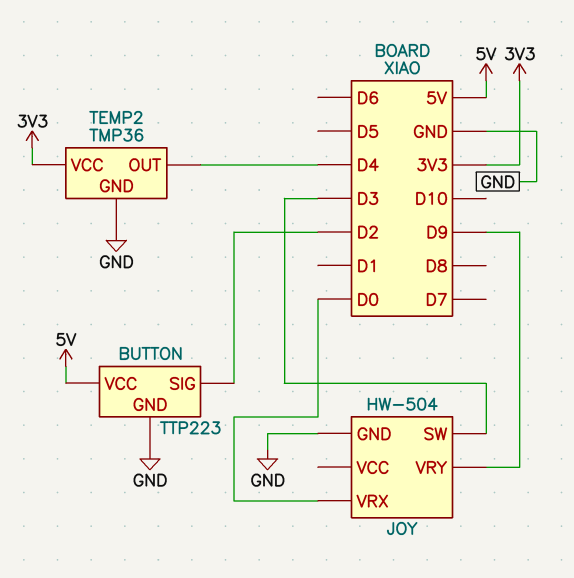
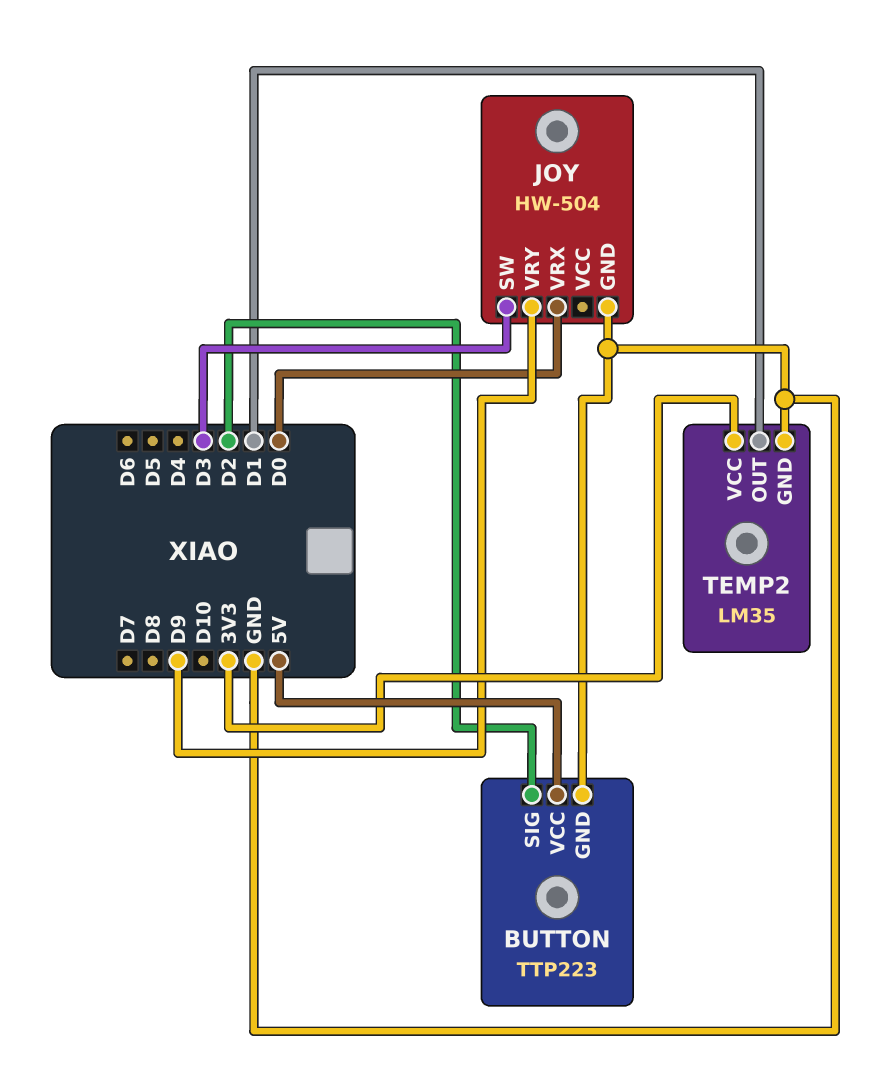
TEMP2: TMP36 -> LM35
TEMP2 pin OUT: D4 -> D1

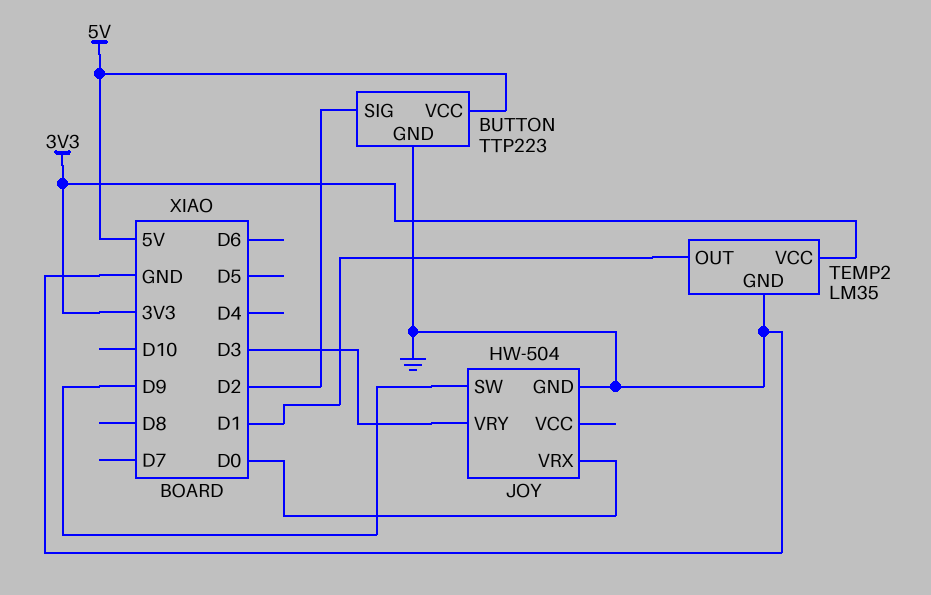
JOY pin SW: D3 -> D9
JOY pin VRY: D9 -> D3

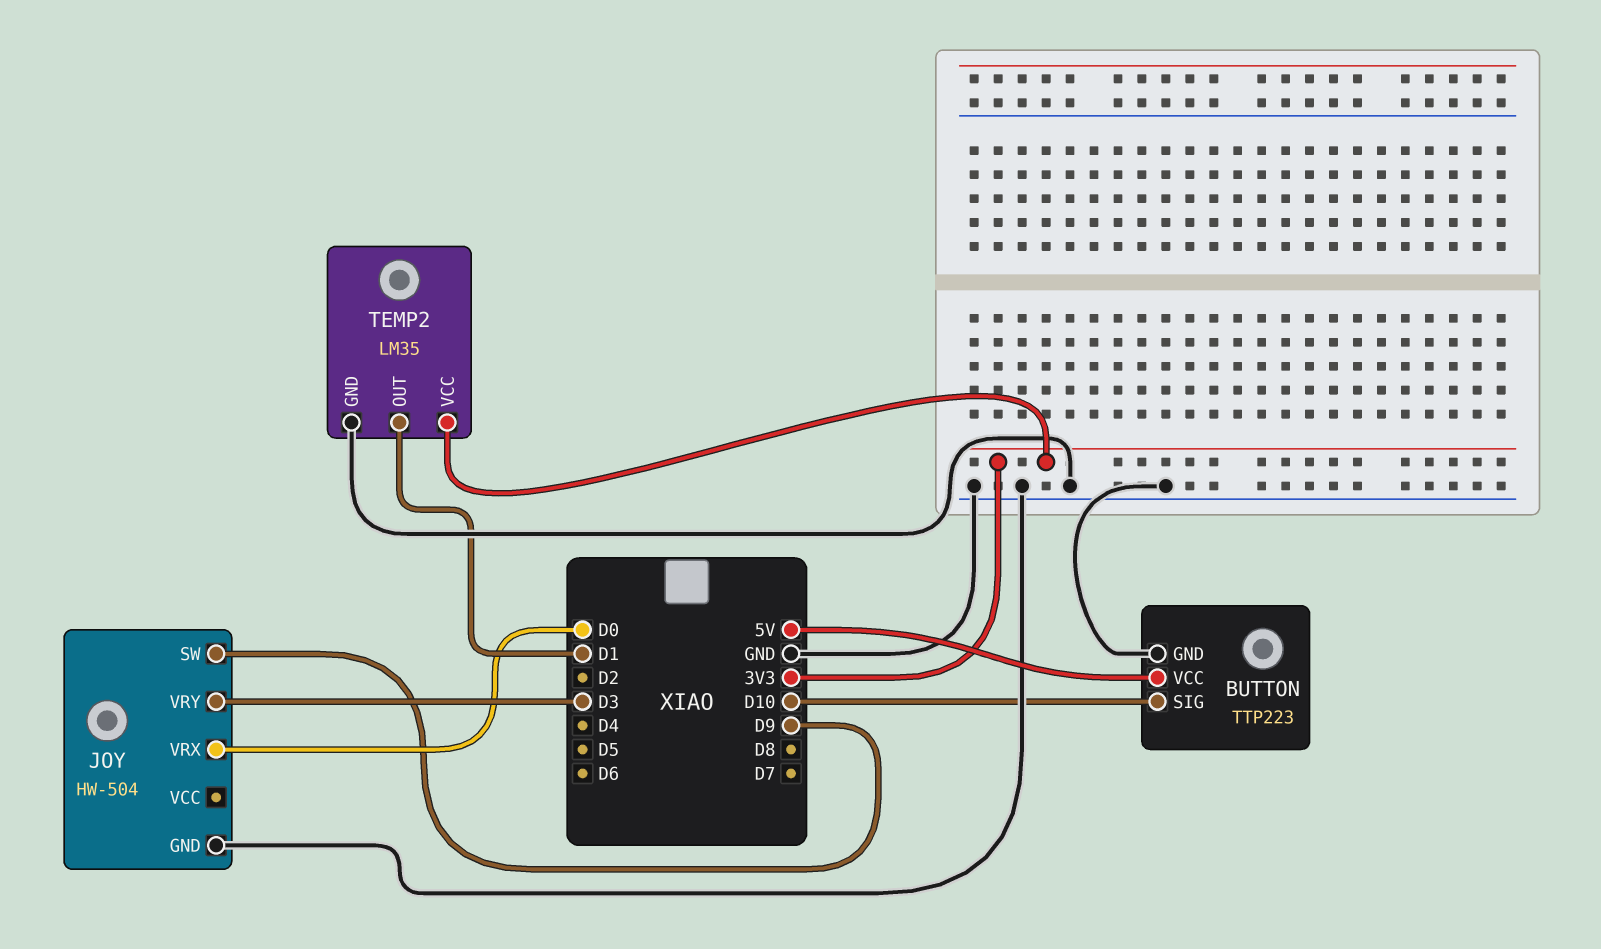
BUTTON pin SIG: D2 -> D10

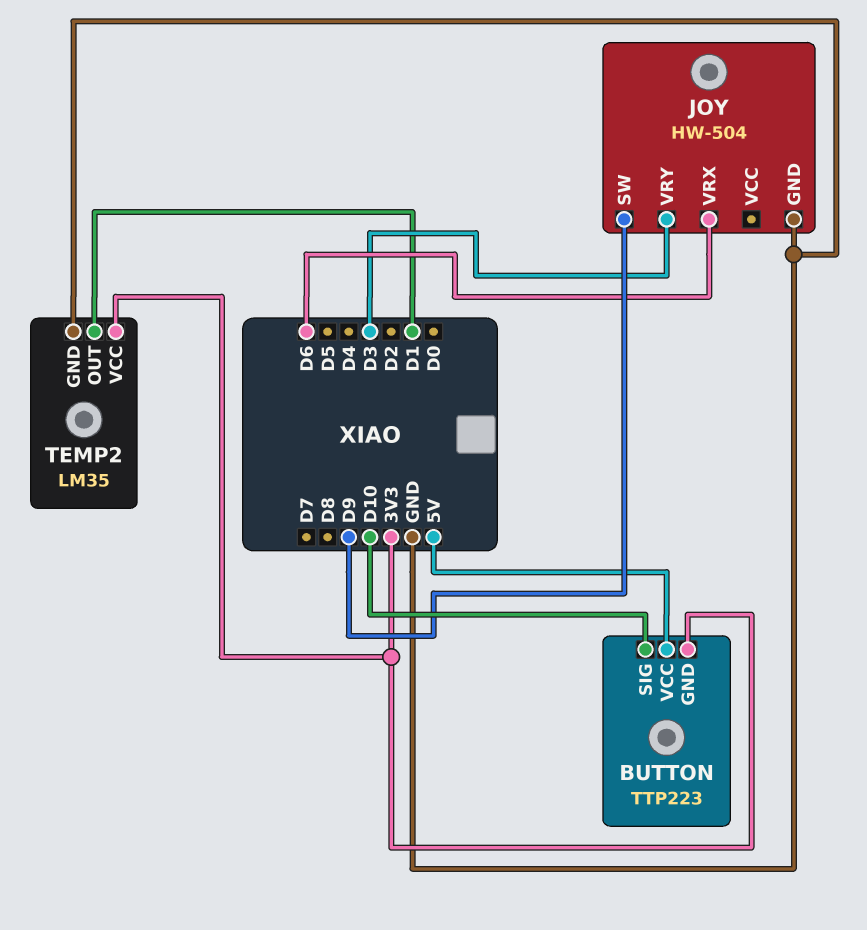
BUTTON pin GND: GND -> 3V3
JOY pin VRX: D0 -> D6

